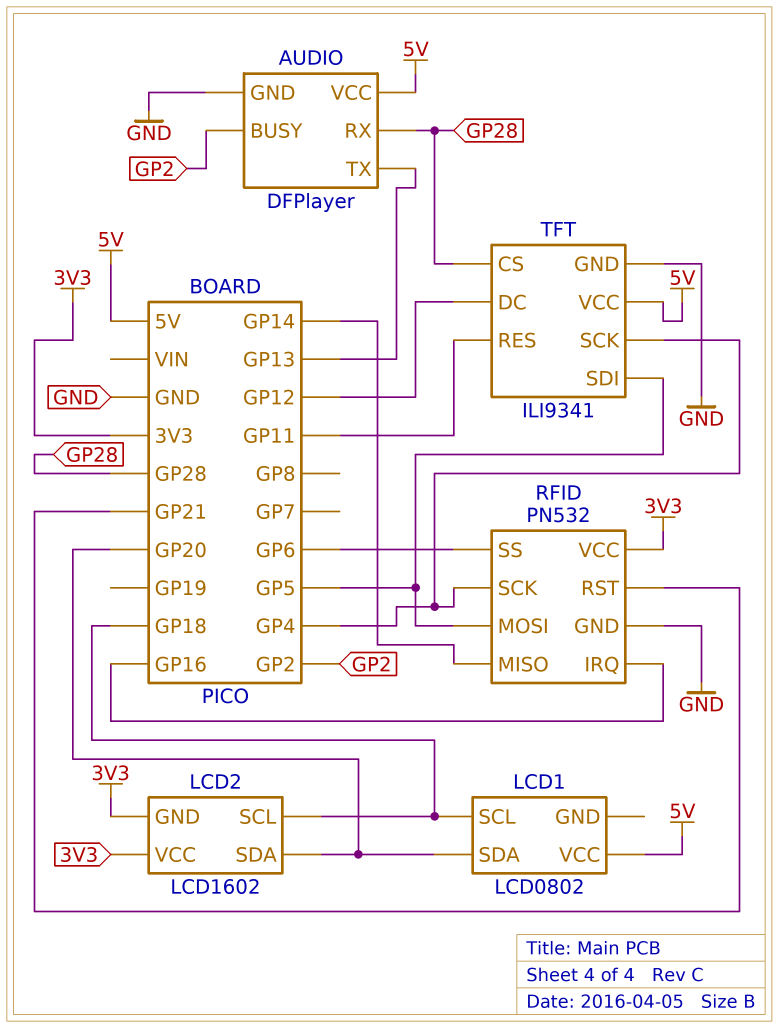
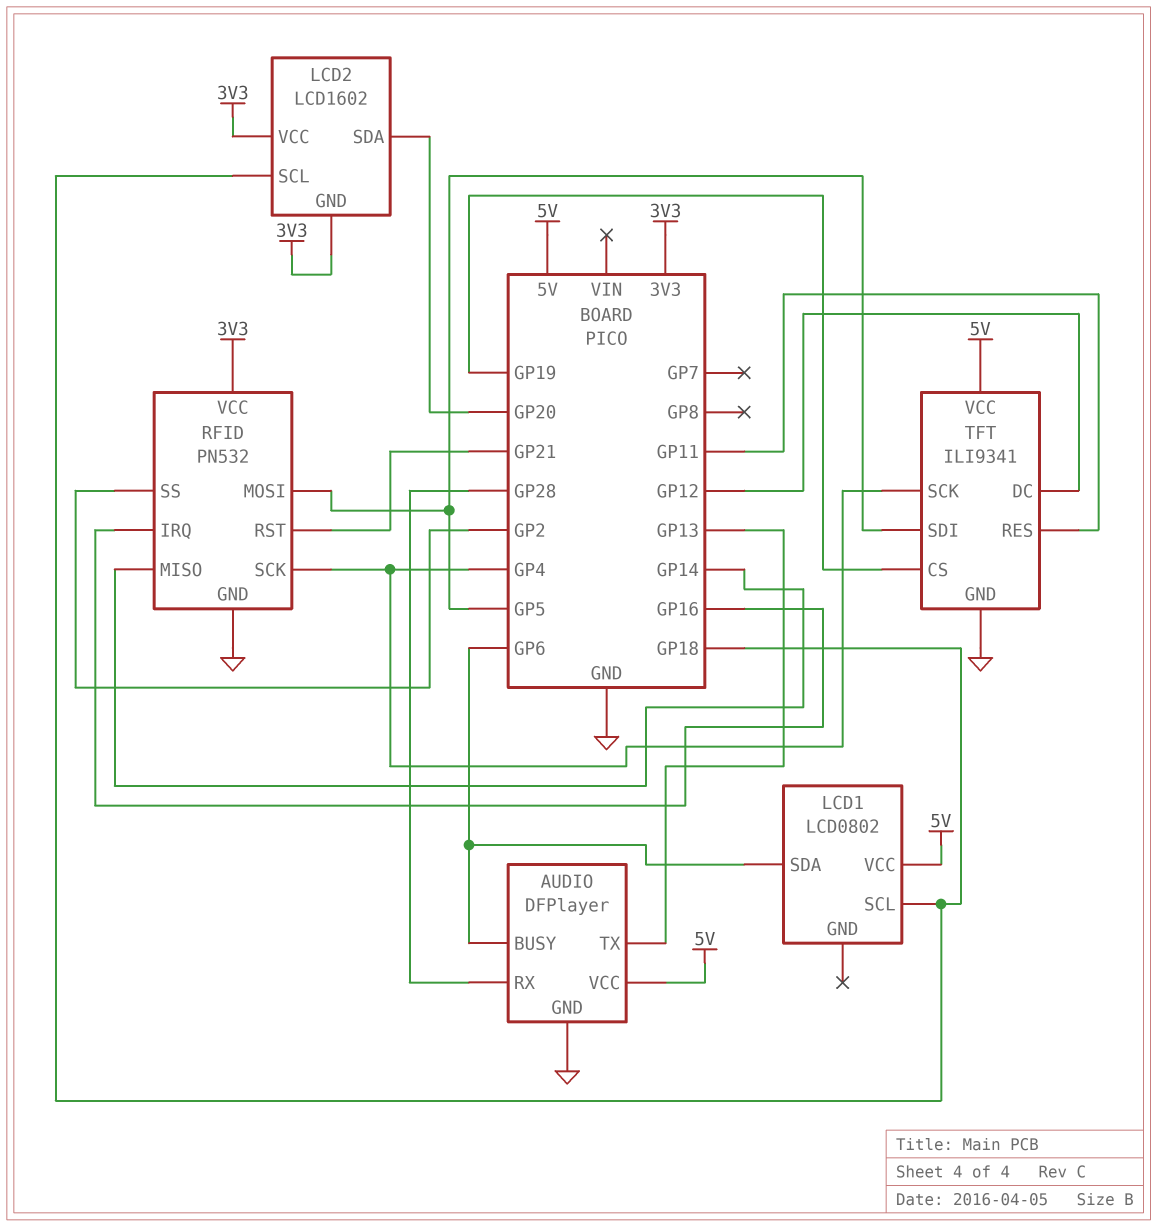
AUDIO pin BUSY: GP2 -> GP6
LCD1 pin SDA: GP20 -> GP6
RFID pin SS: GP6 -> GP2
TFT pin CS: GP28 -> GP19

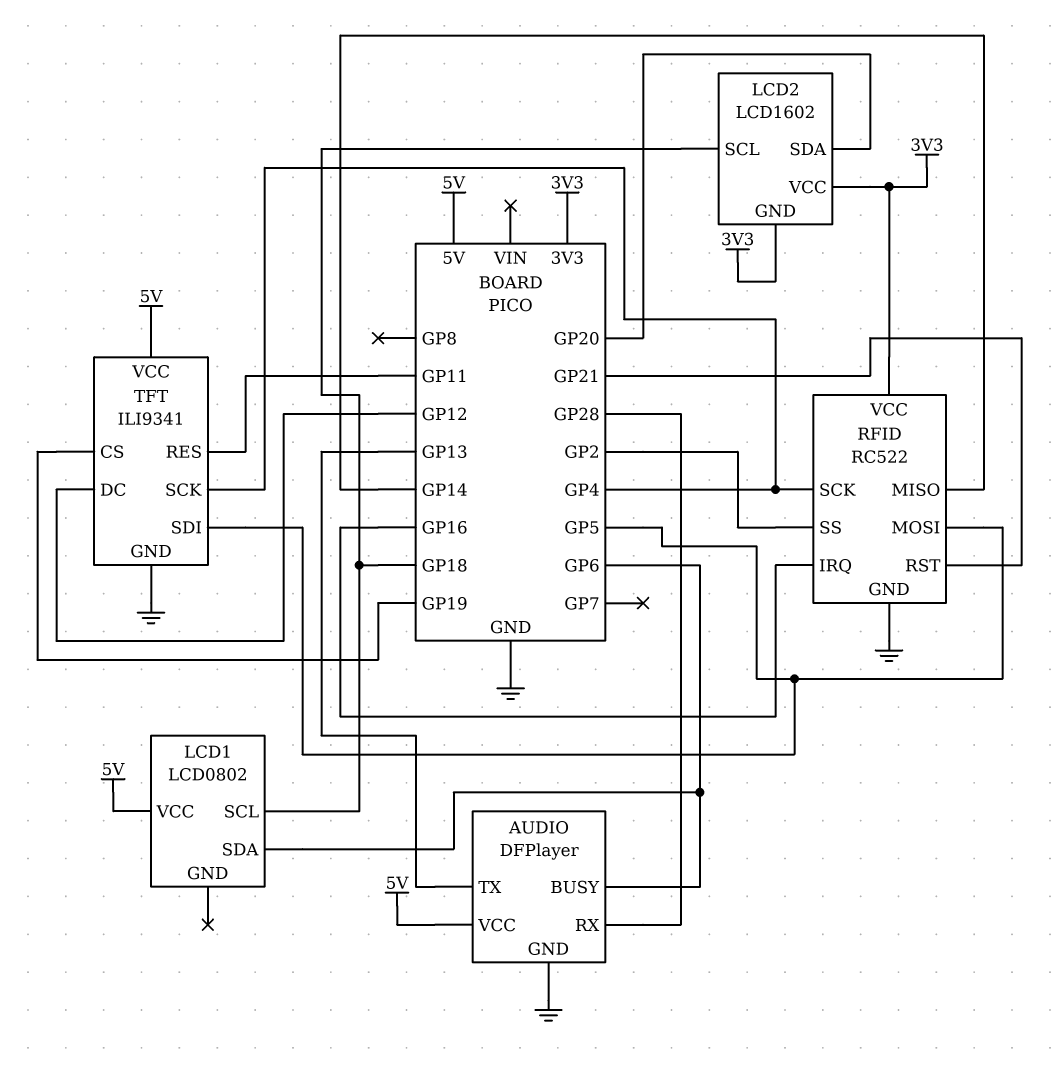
RFID: PN532 -> RC522

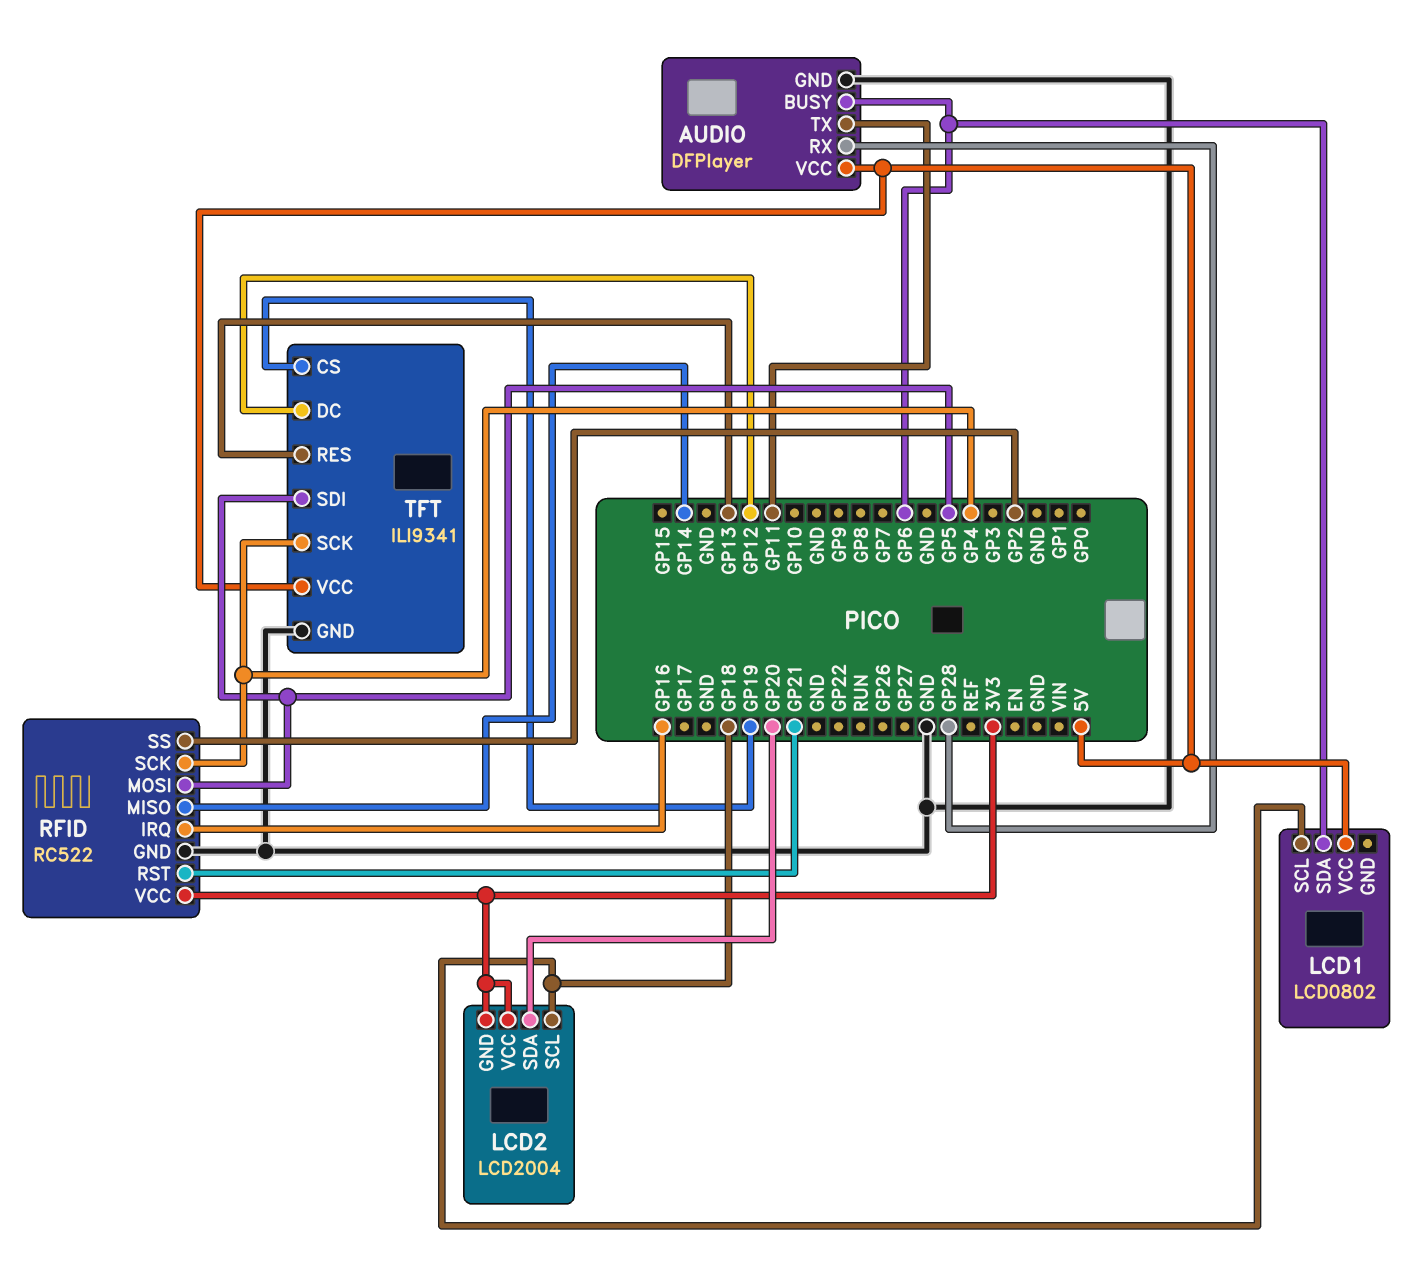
AUDIO pin TX: GP13 -> GP11
LCD2: LCD1602 -> LCD2004
TFT pin RES: GP11 -> GP13

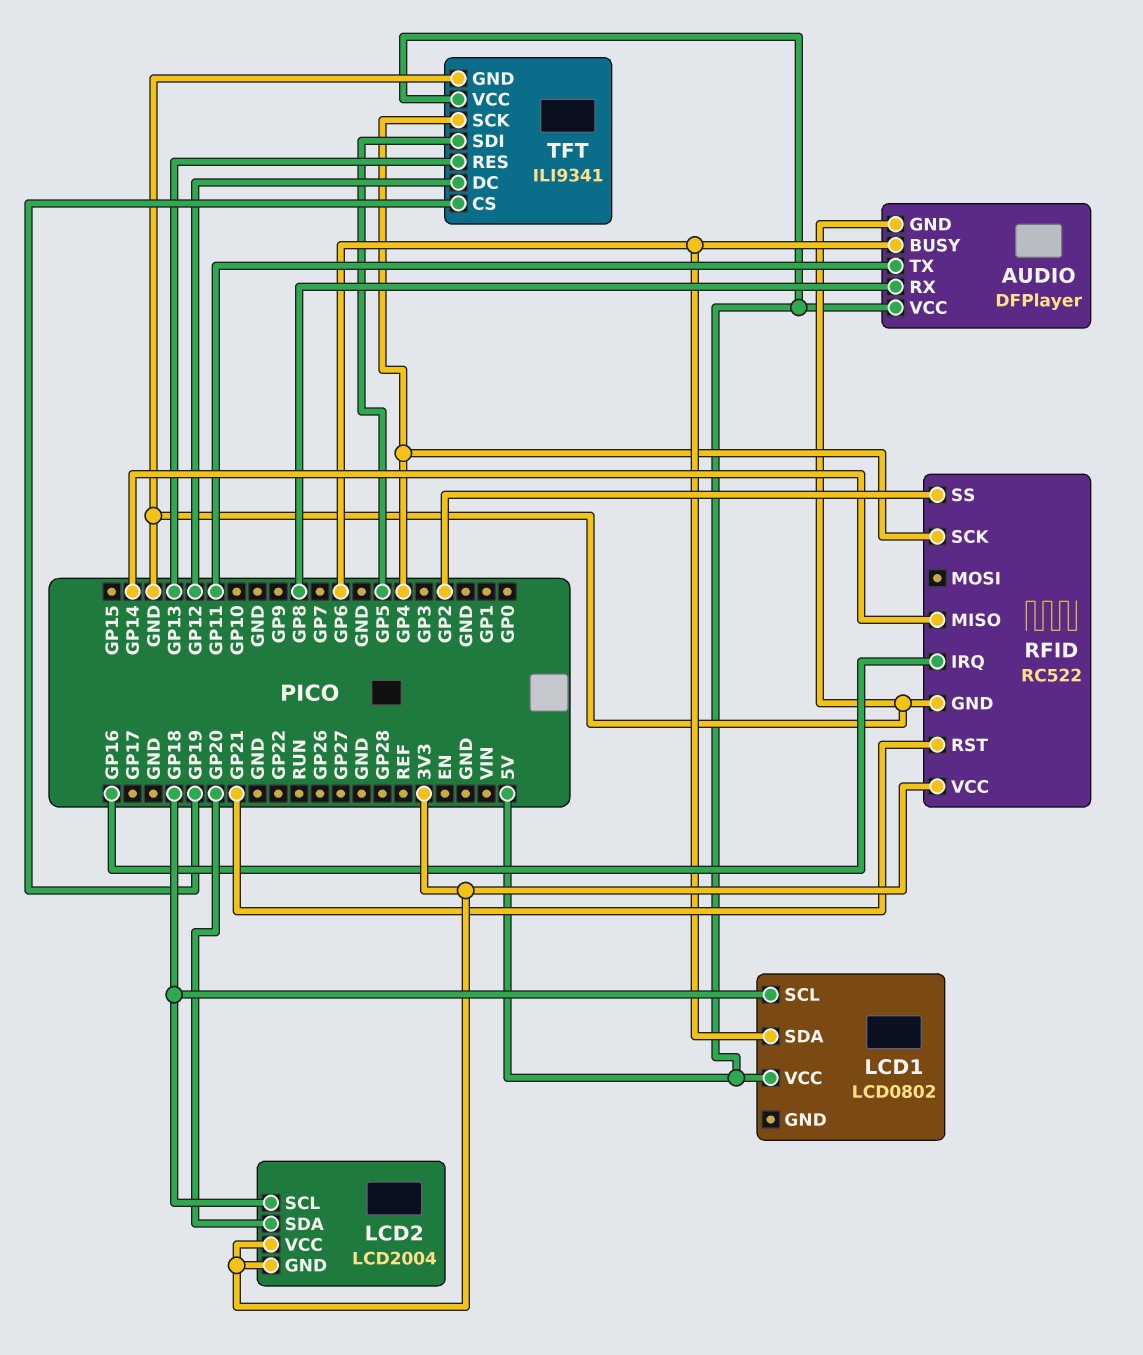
AUDIO pin RX: GP28 -> GP8
RFID pin MOSI: GP5 -> none

